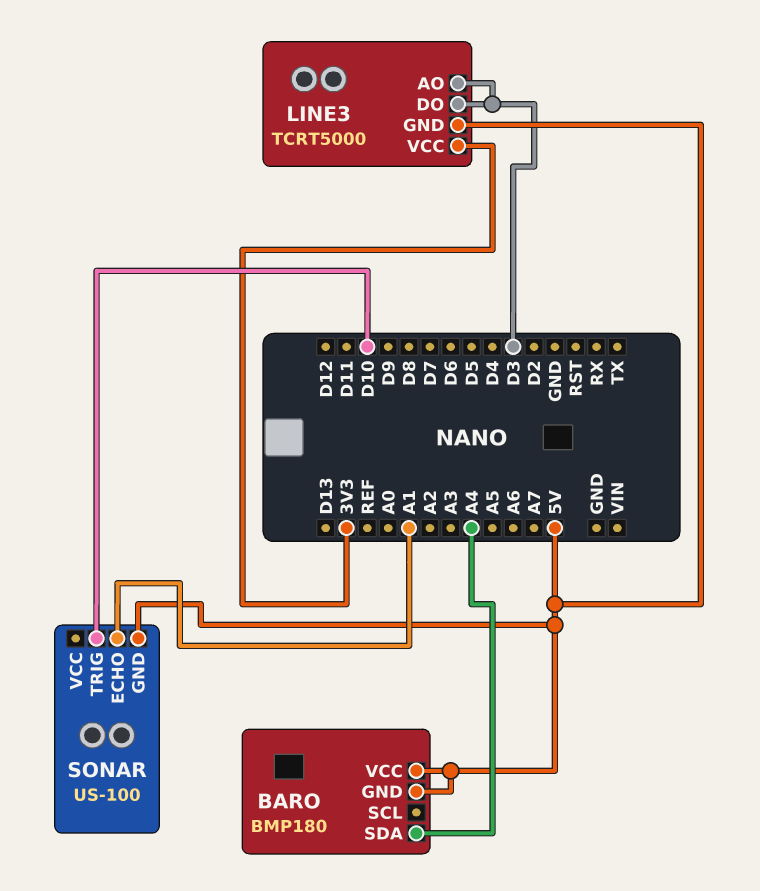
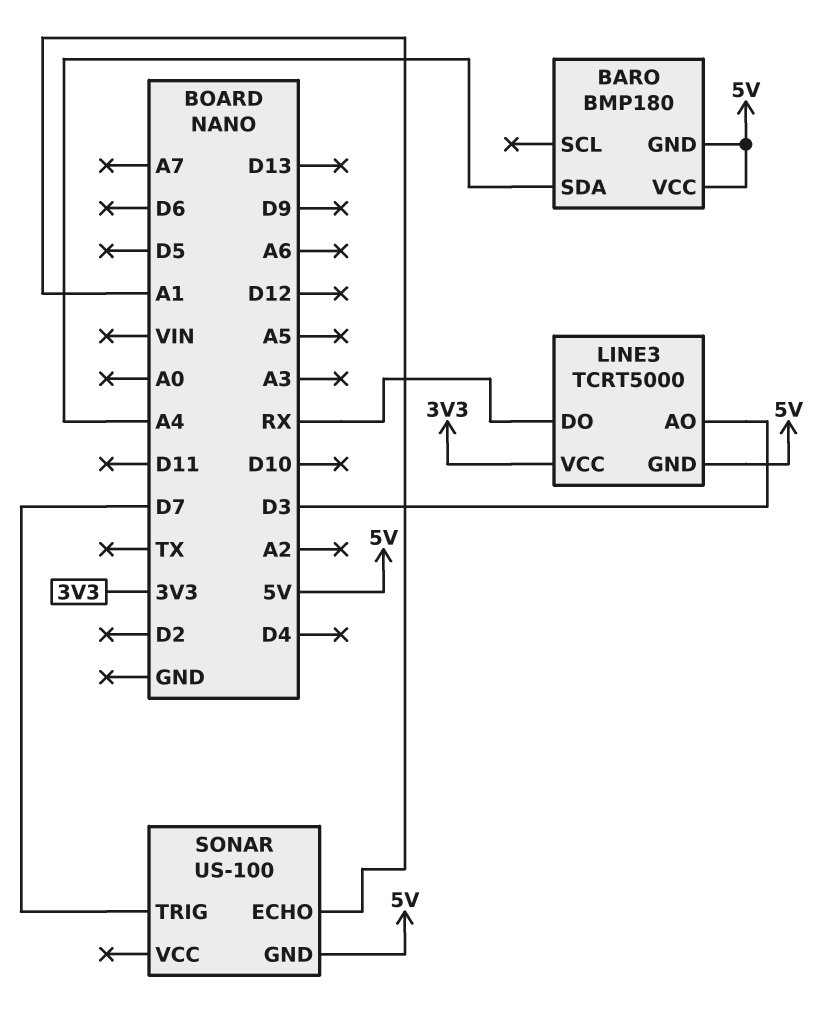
LINE3 pin DO: D3 -> RX
SONAR pin TRIG: D10 -> D7

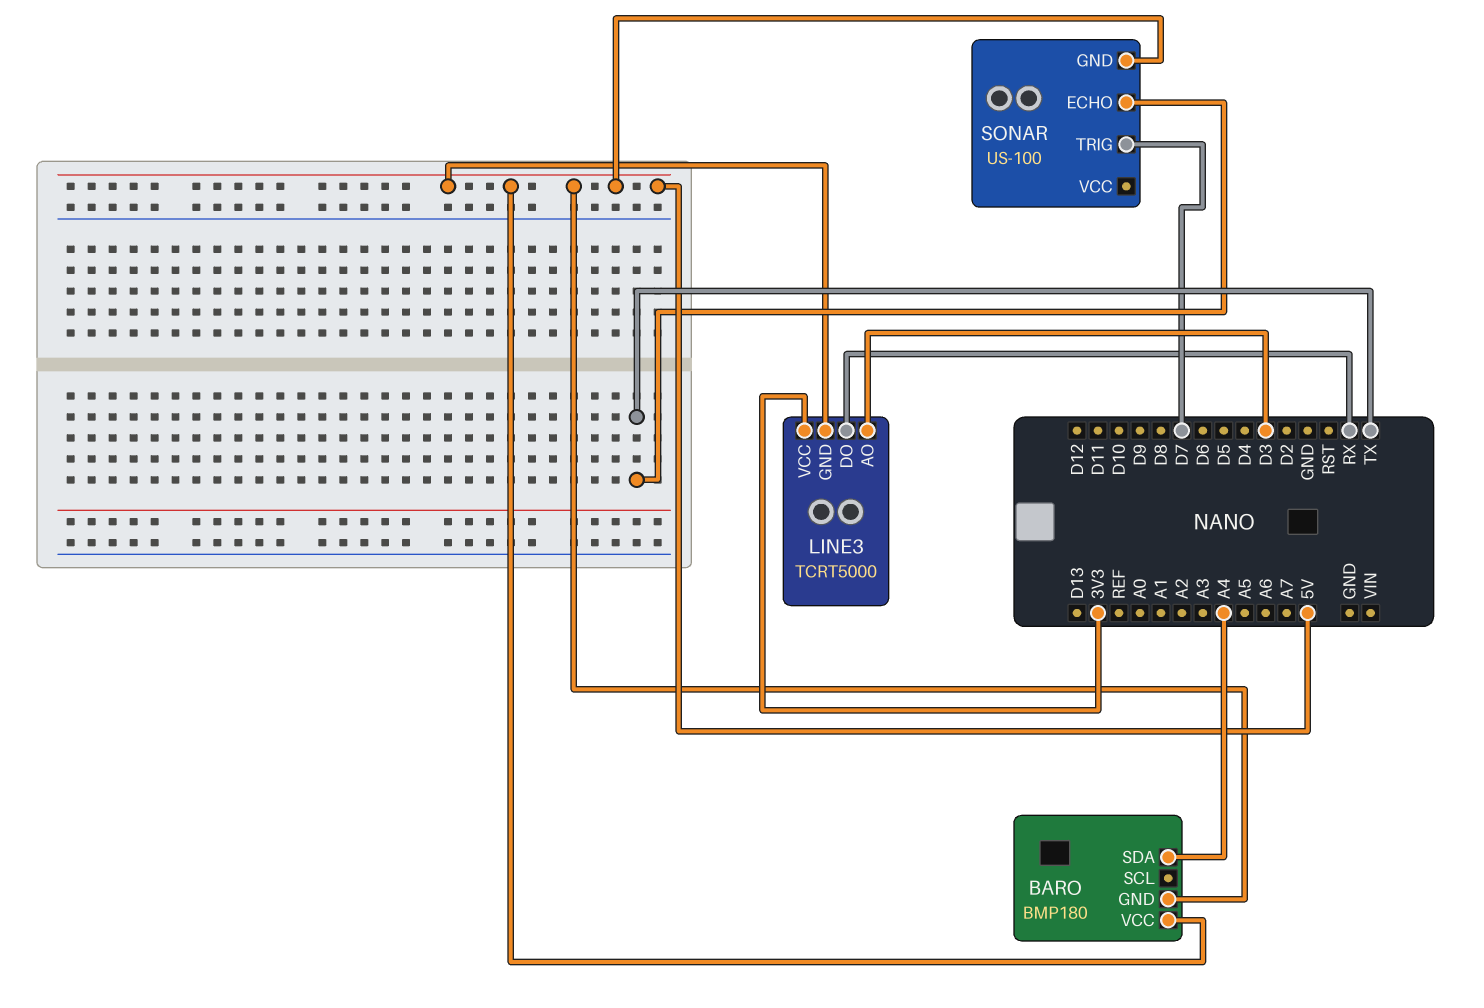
SONAR pin ECHO: A1 -> TX

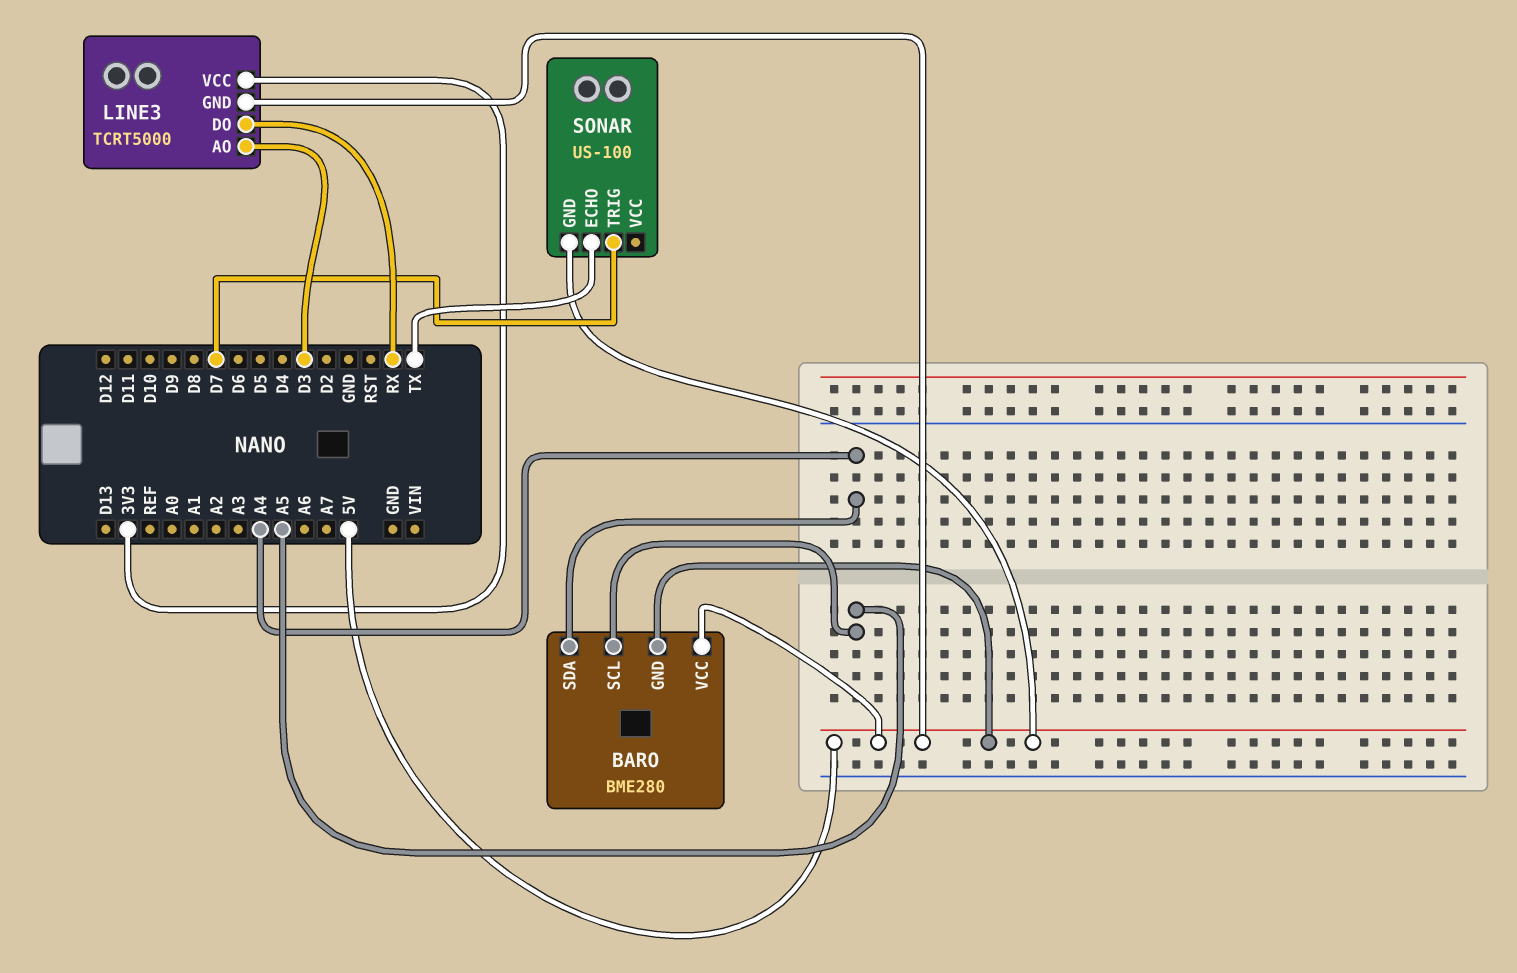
BARO: BMP180 -> BME280
BARO pin SCL: none -> A5

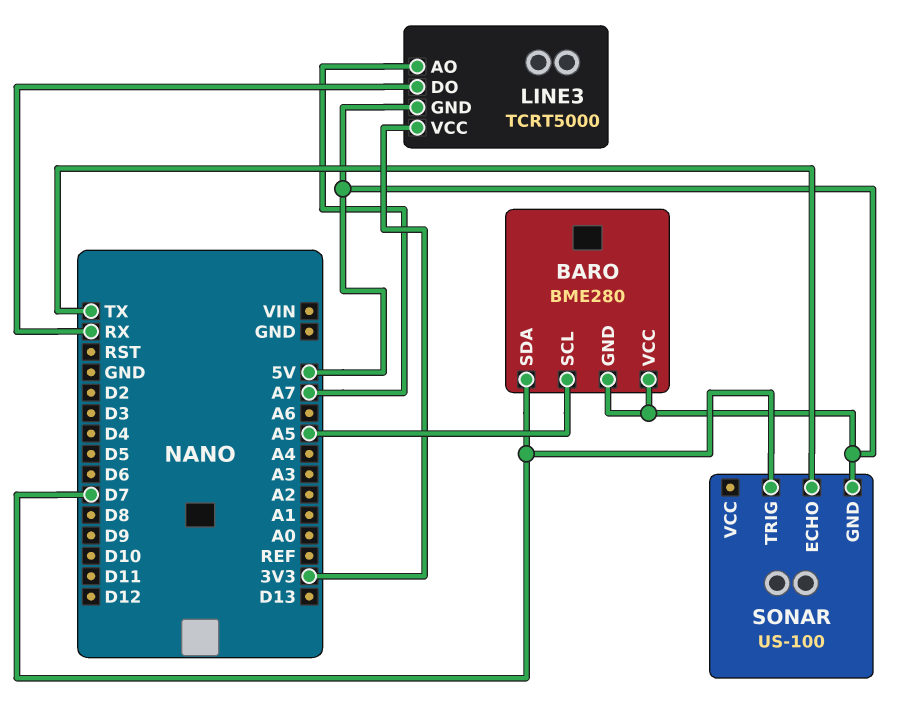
BARO pin SDA: A4 -> D7
LINE3 pin AO: D3 -> A7

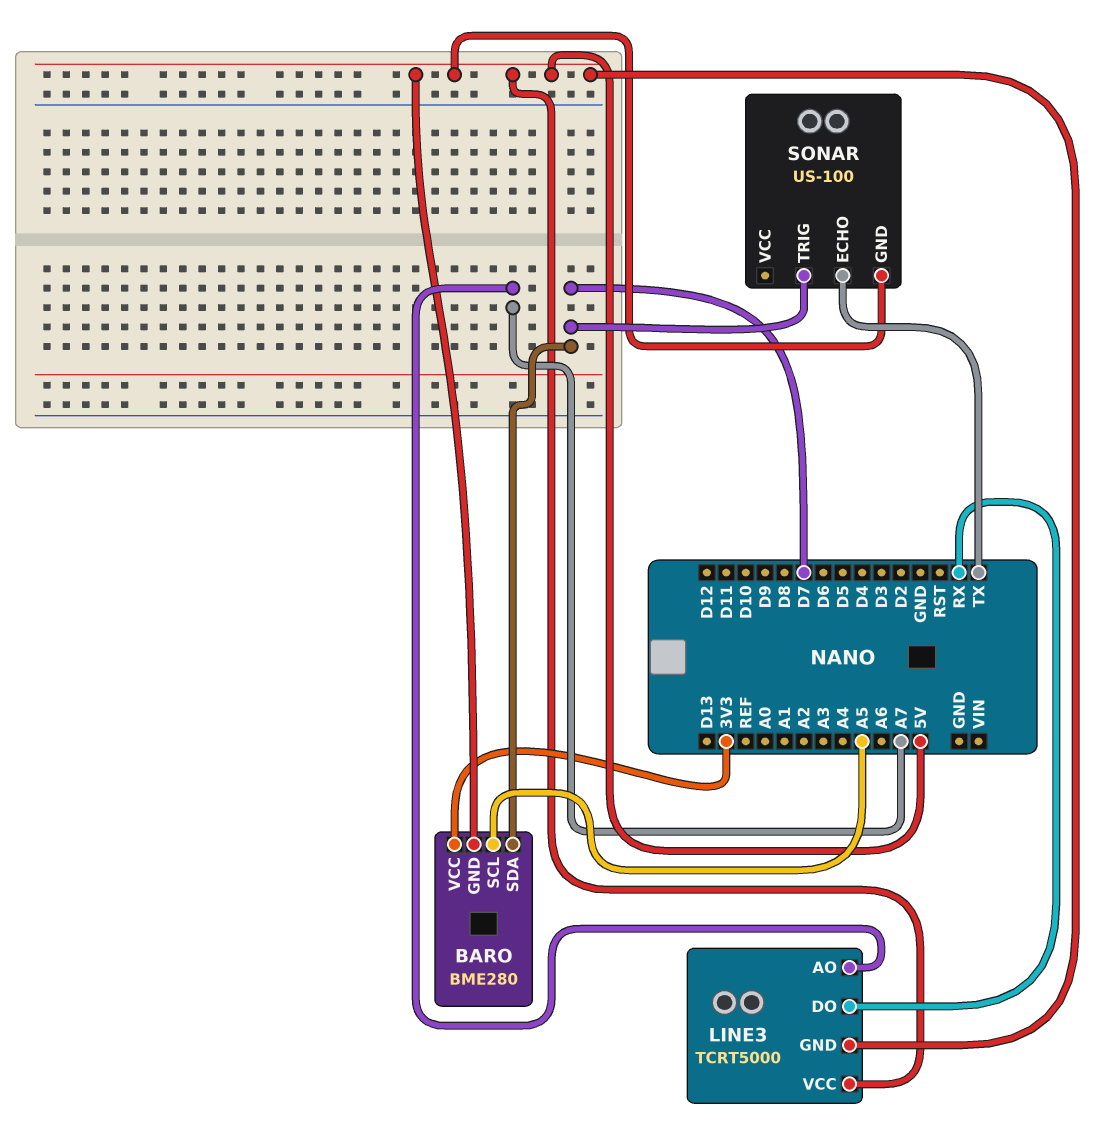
BARO pin VCC: 5V -> 3V3
LINE3 pin VCC: 3V3 -> 5V

